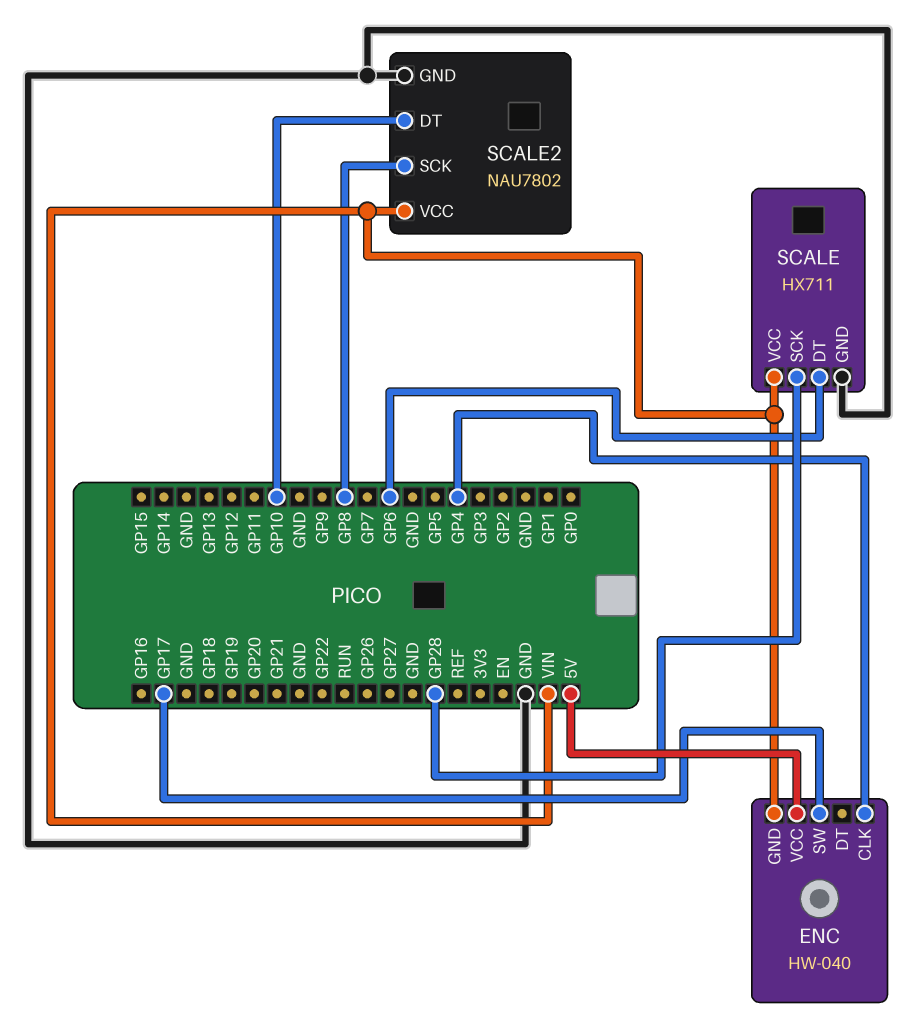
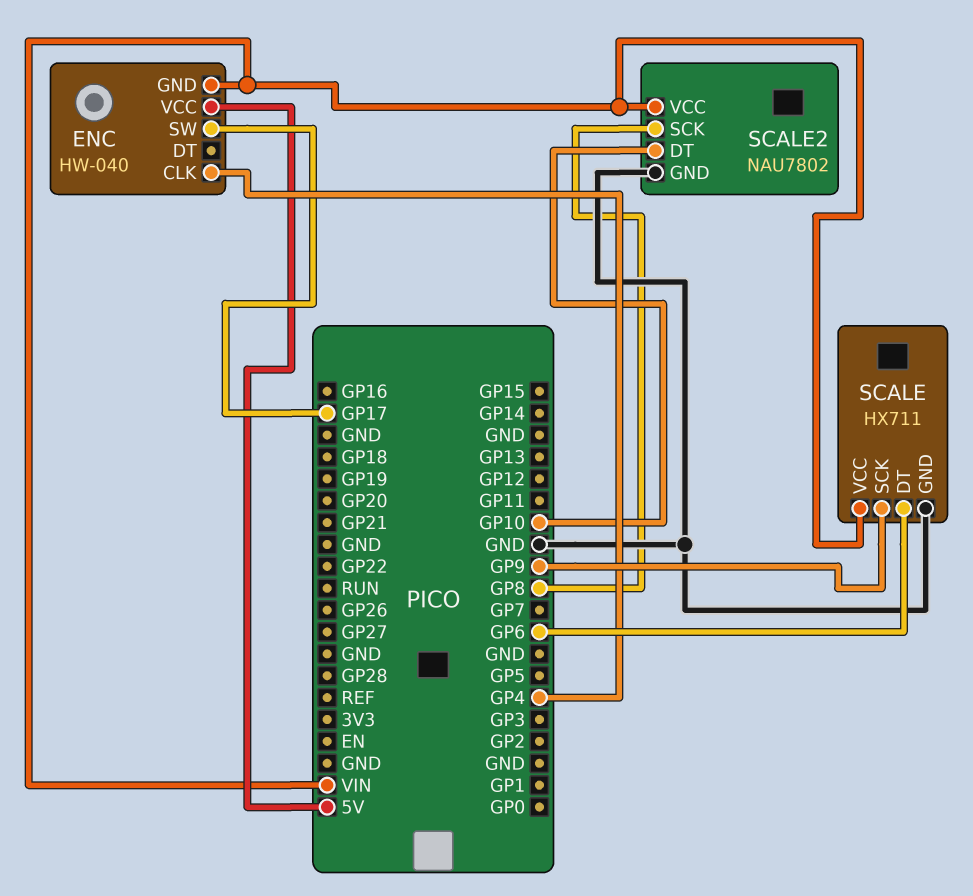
SCALE pin SCK: GP28 -> GP9

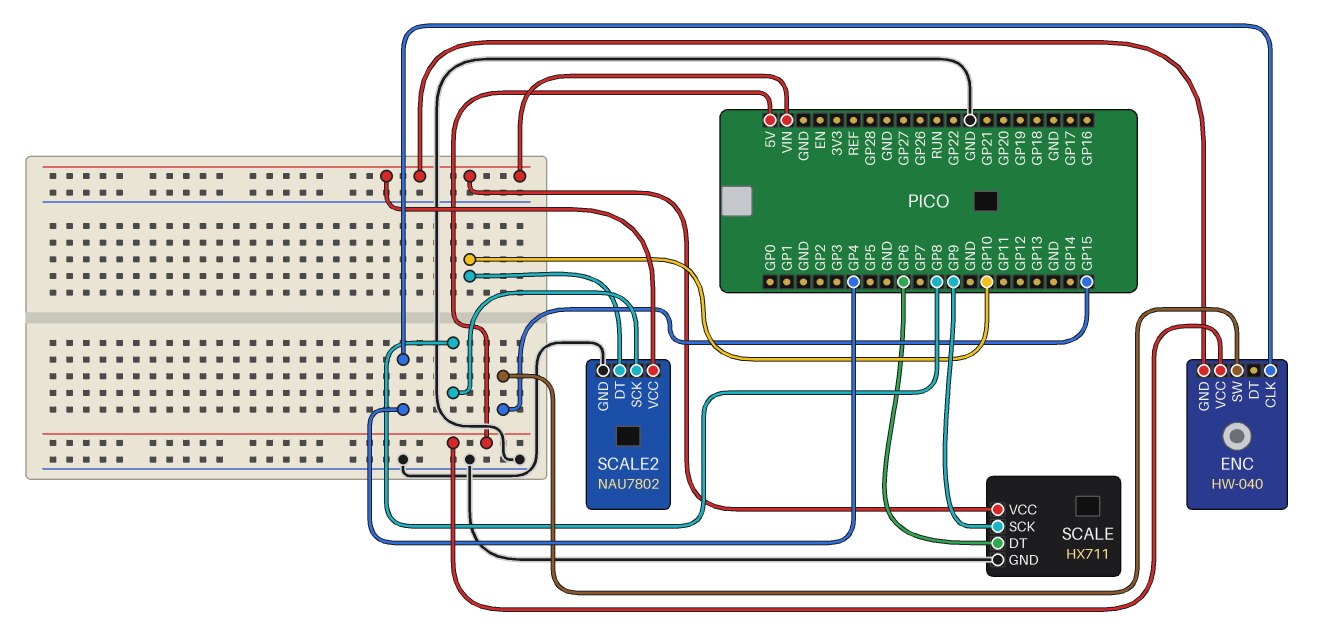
ENC pin SW: GP17 -> GP15

